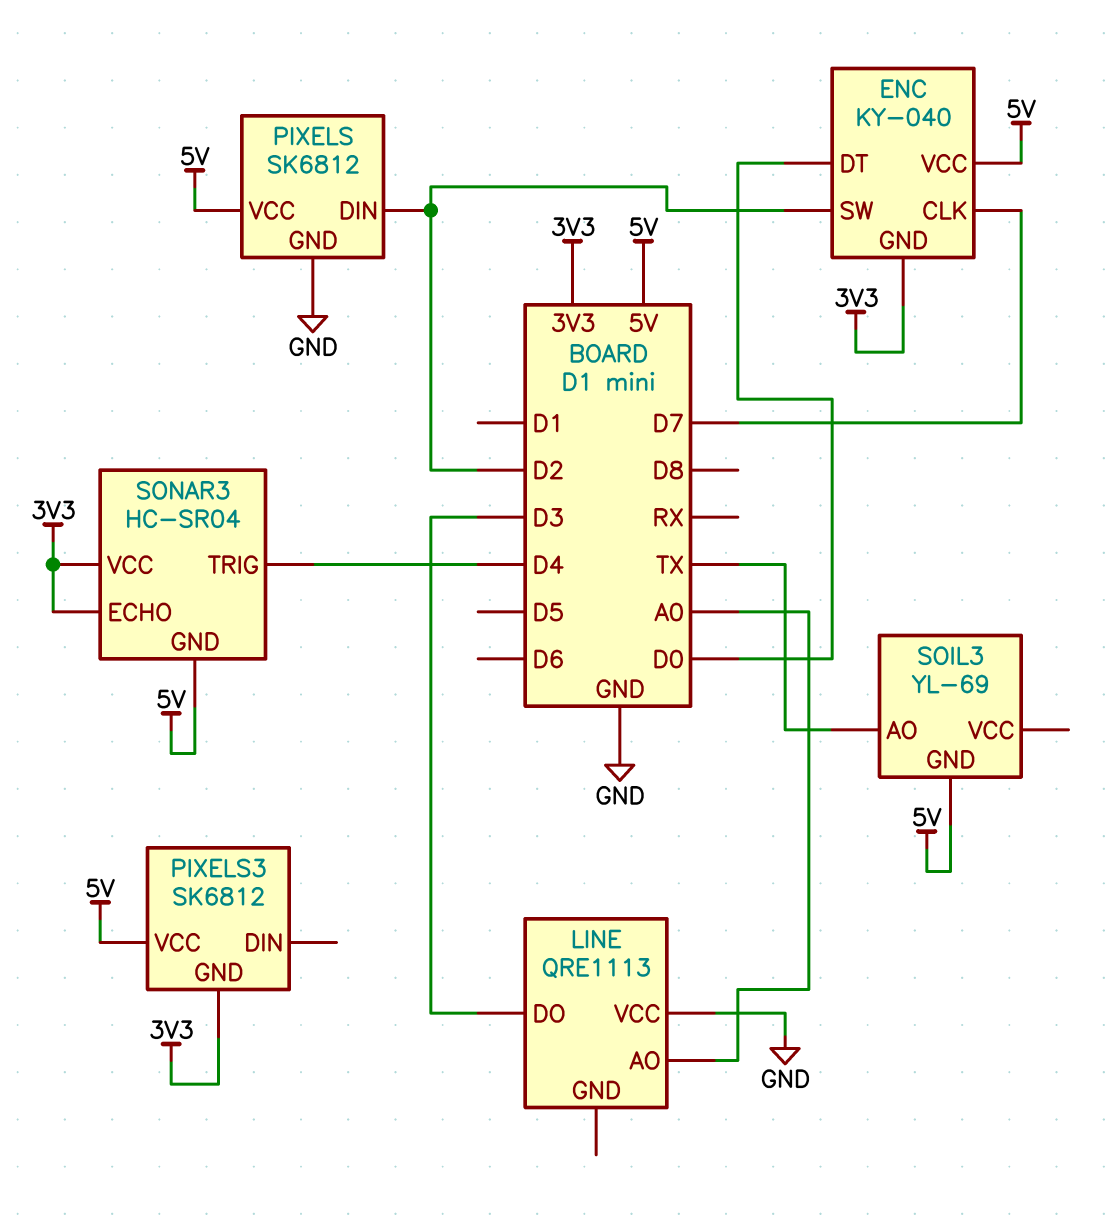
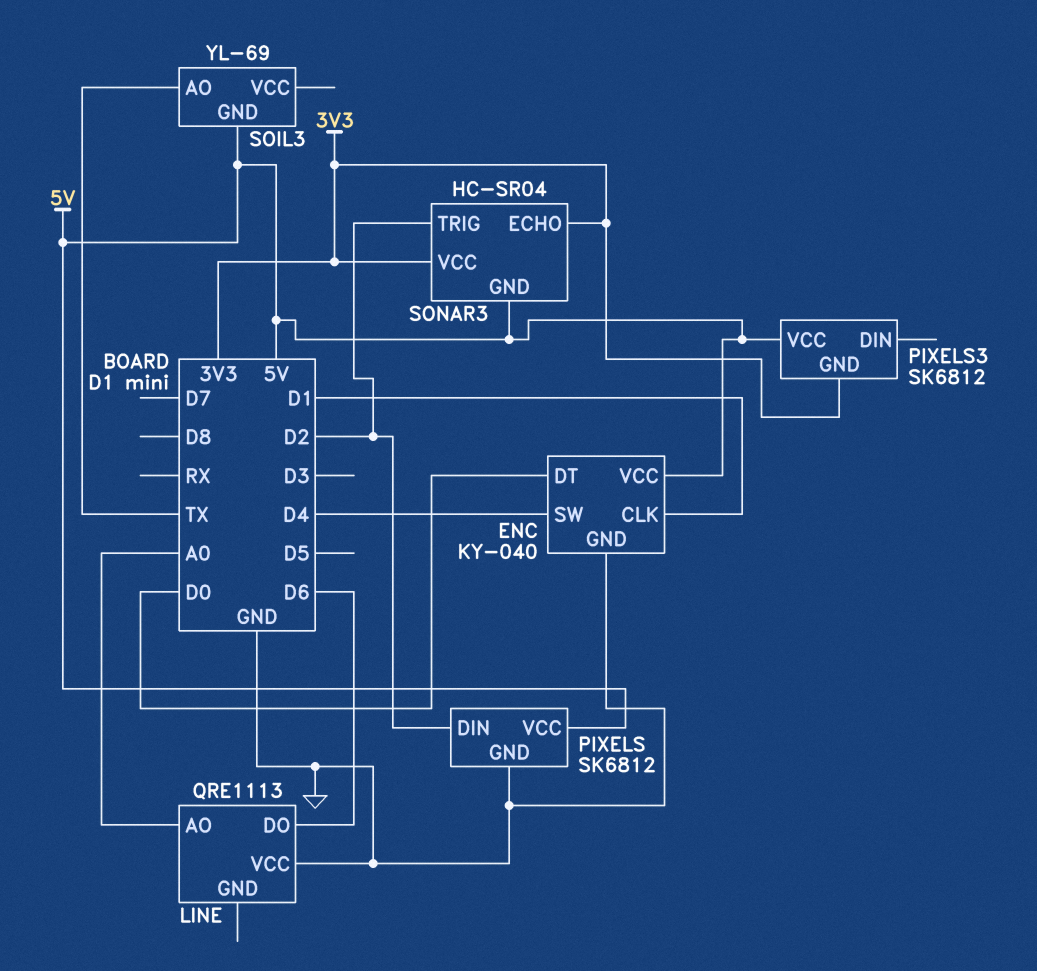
ENC pin CLK: D7 -> D1
ENC pin GND: 3V3 -> GND
ENC pin SW: D2 -> D4
LINE pin DO: D3 -> D6
SONAR3 pin TRIG: D4 -> D2

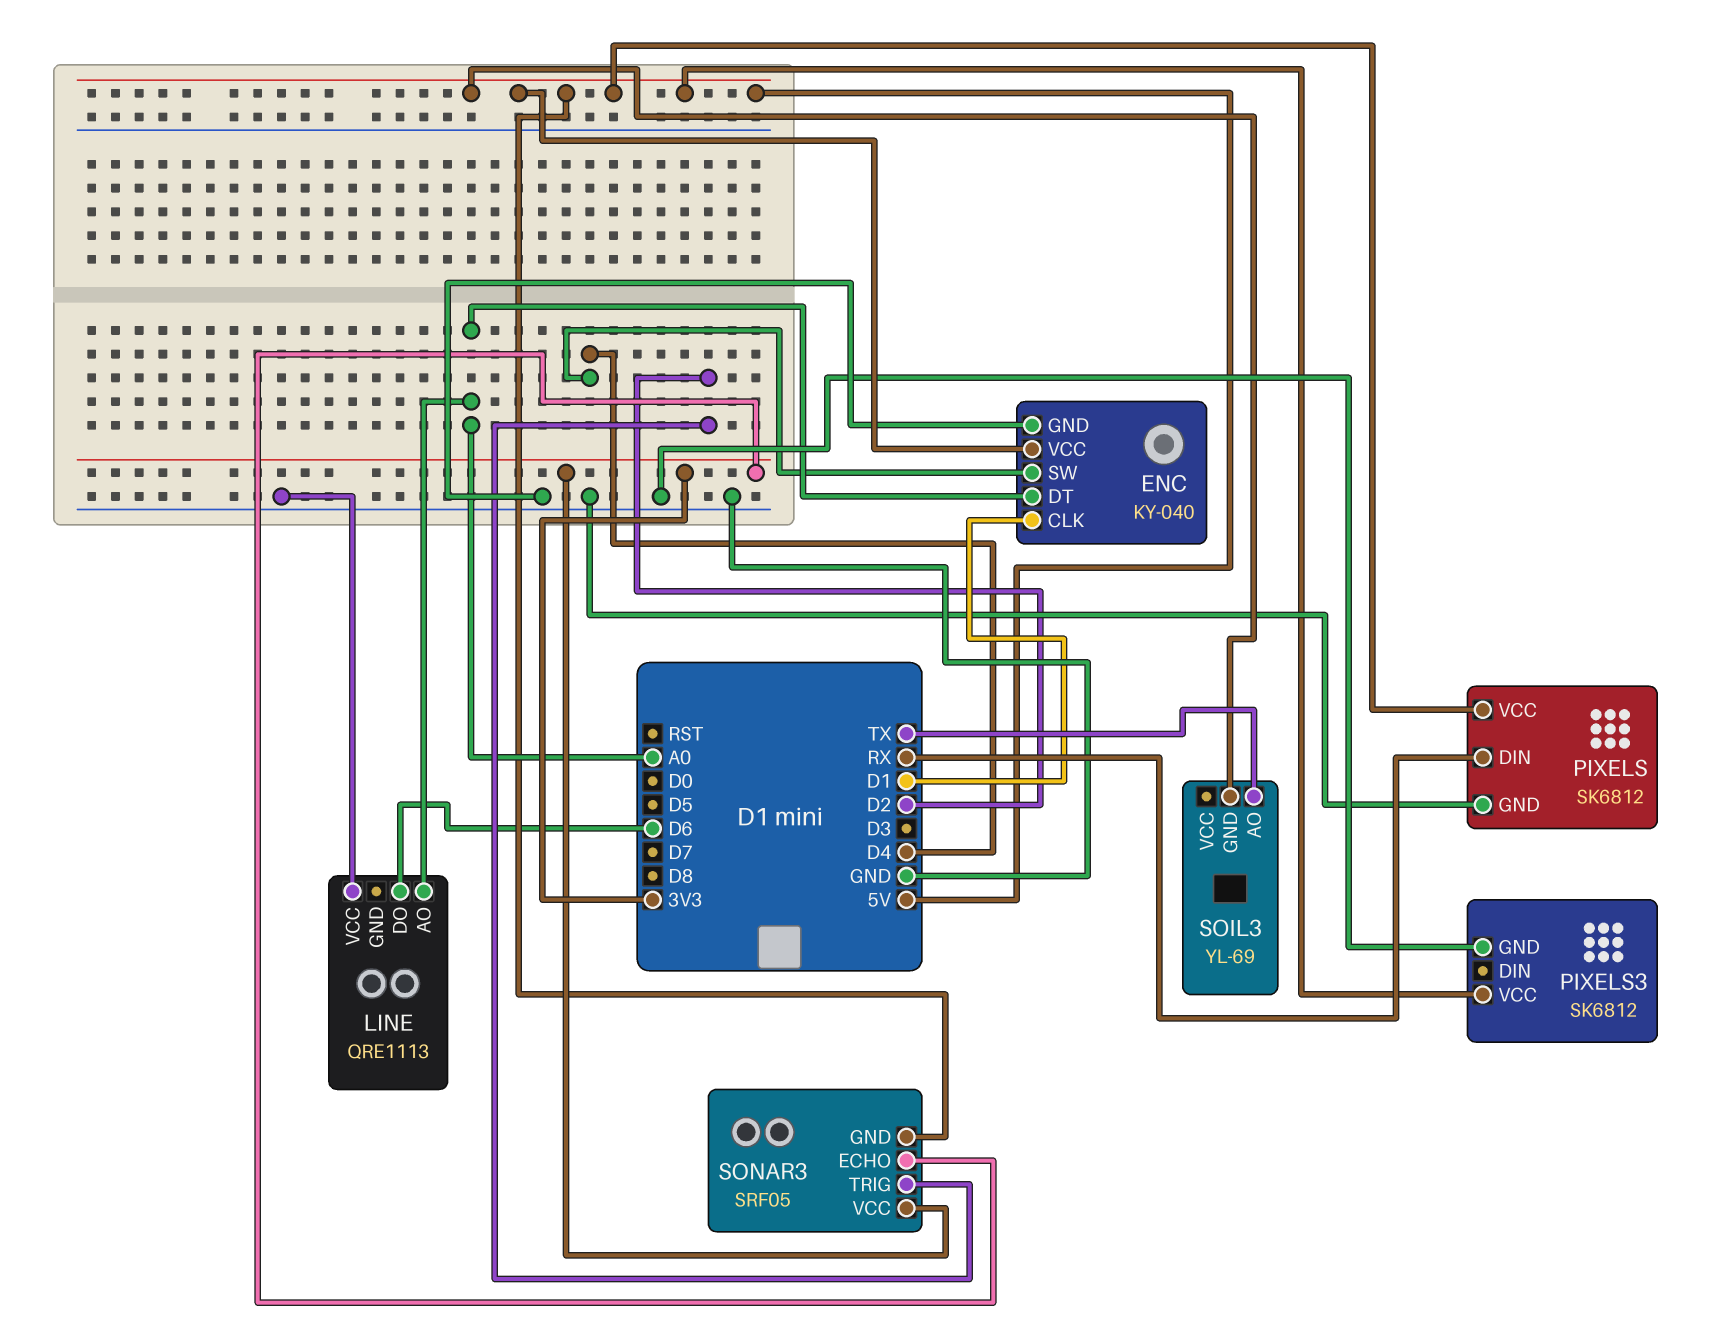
ENC pin DT: D0 -> A0
PIXELS pin DIN: D2 -> RX
PIXELS3 pin GND: 3V3 -> GND
SONAR3: HC-SR04 -> SRF05

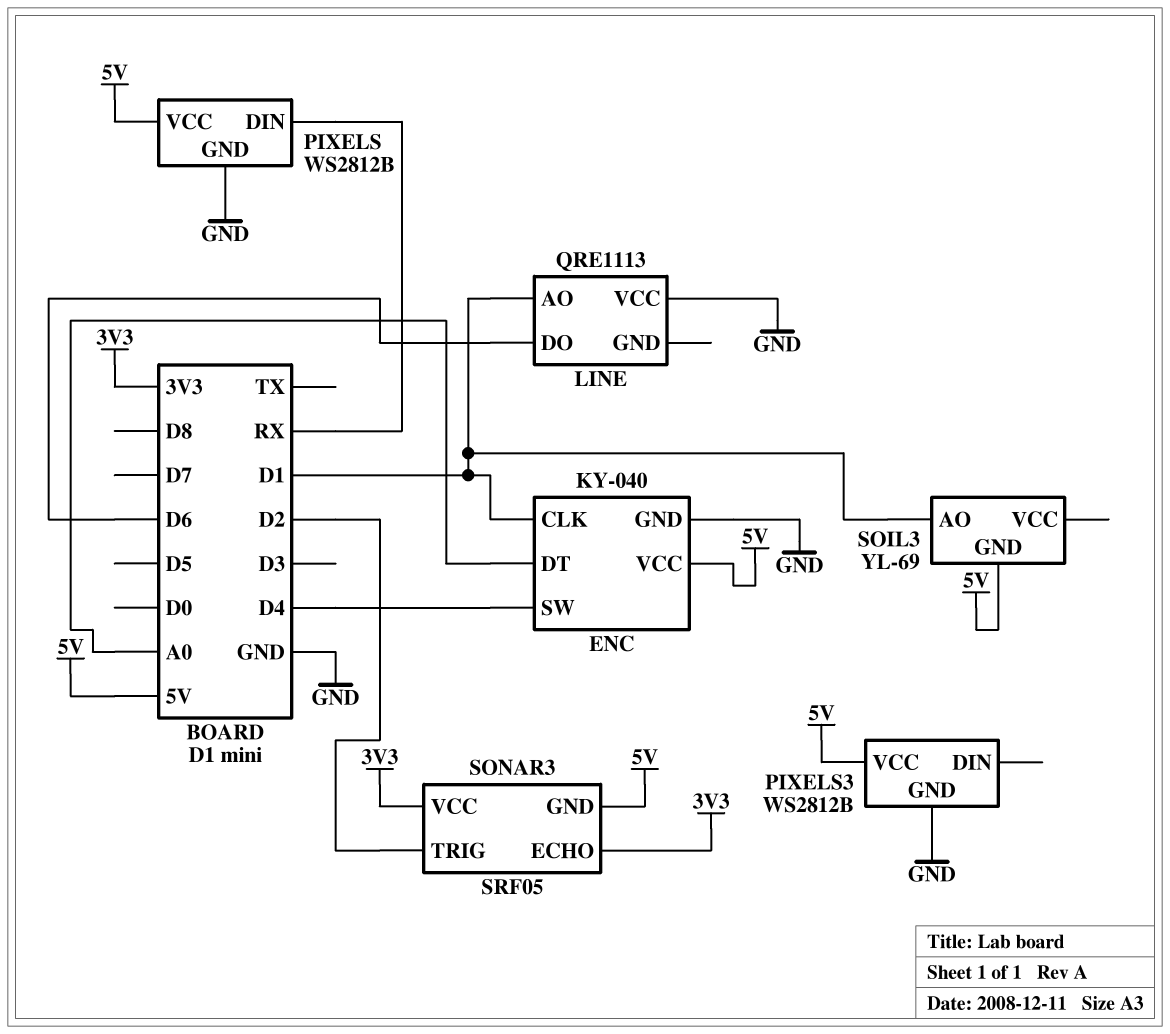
LINE pin AO: A0 -> D1
PIXELS: SK6812 -> WS2812B
PIXELS3: SK6812 -> WS2812B
SOIL3 pin AO: TX -> D1

